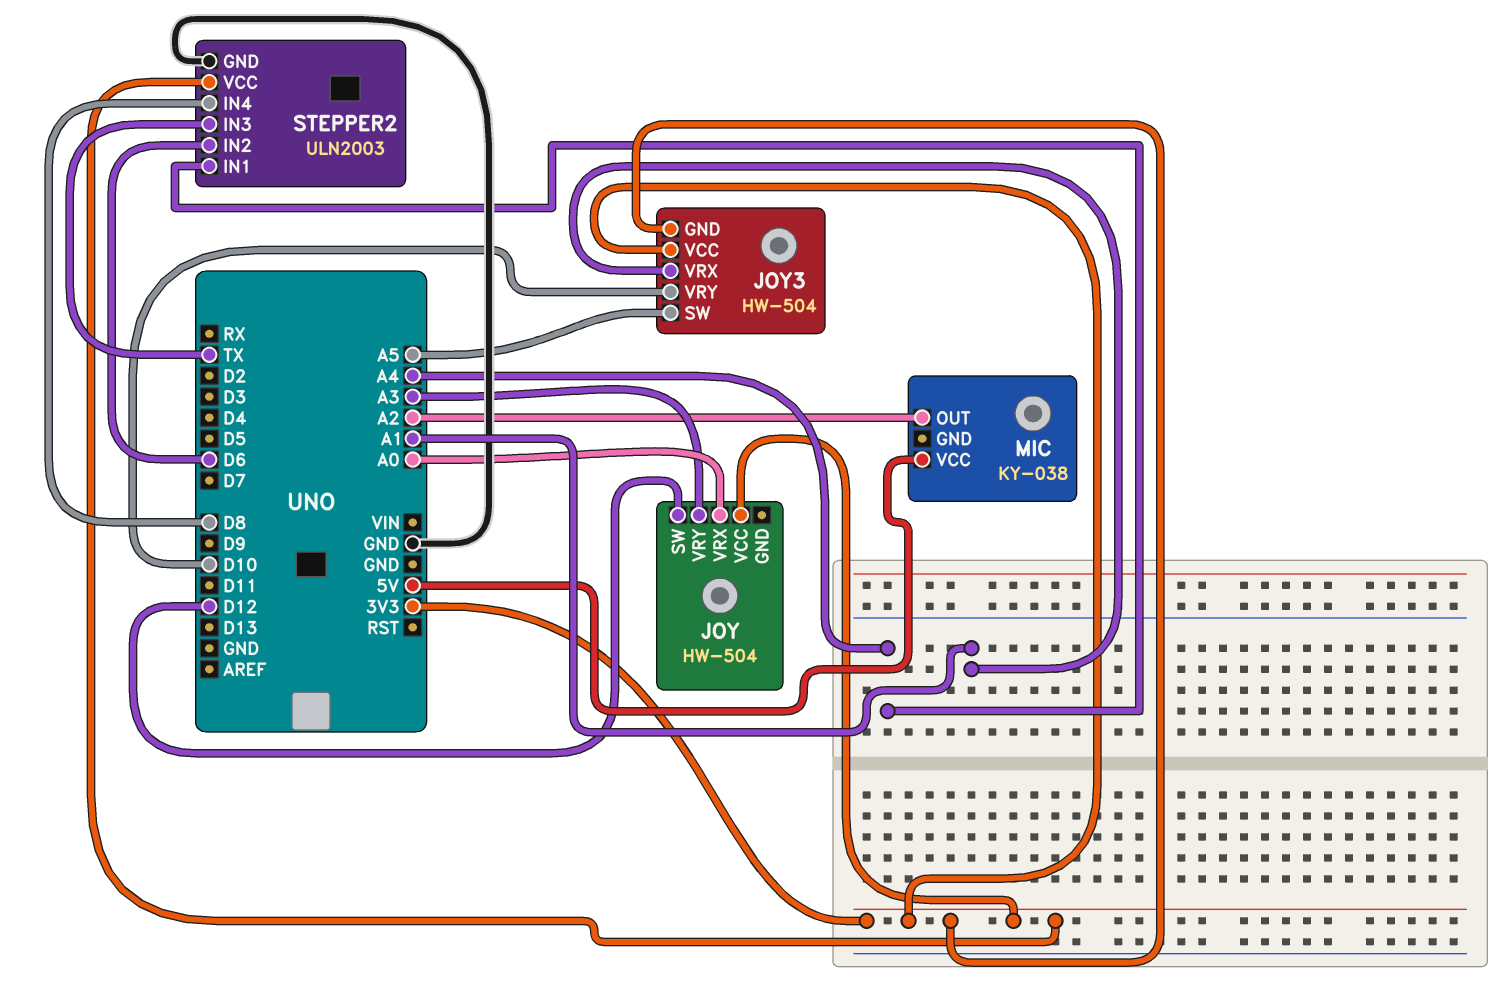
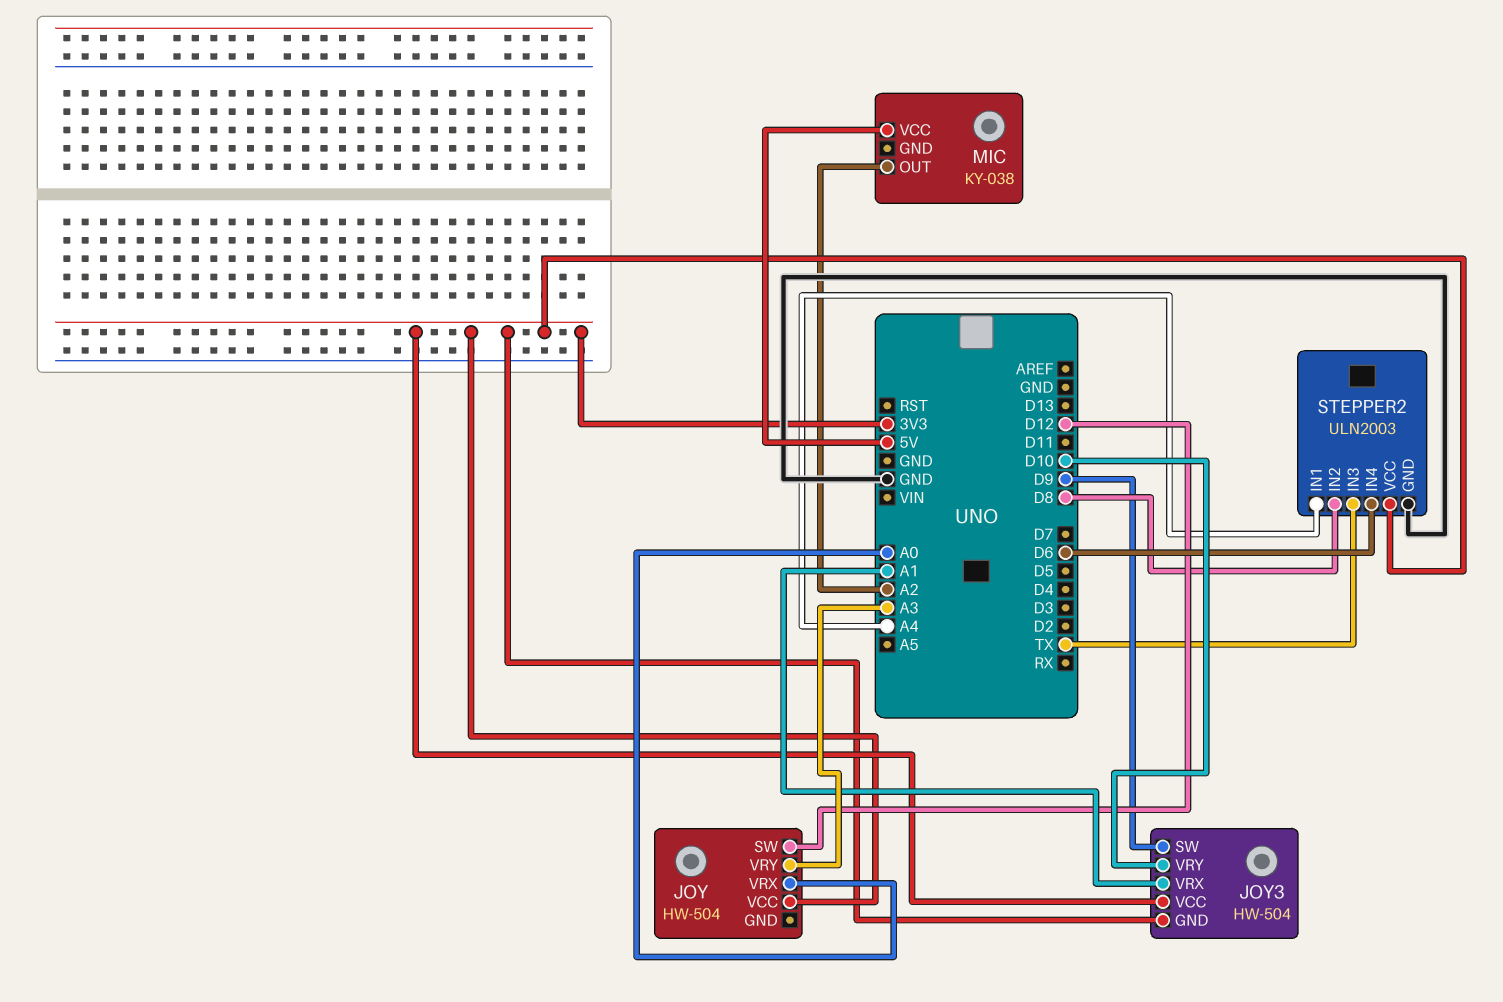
JOY3 pin SW: A5 -> D9
STEPPER2 pin IN2: D6 -> D8
STEPPER2 pin IN4: D8 -> D6

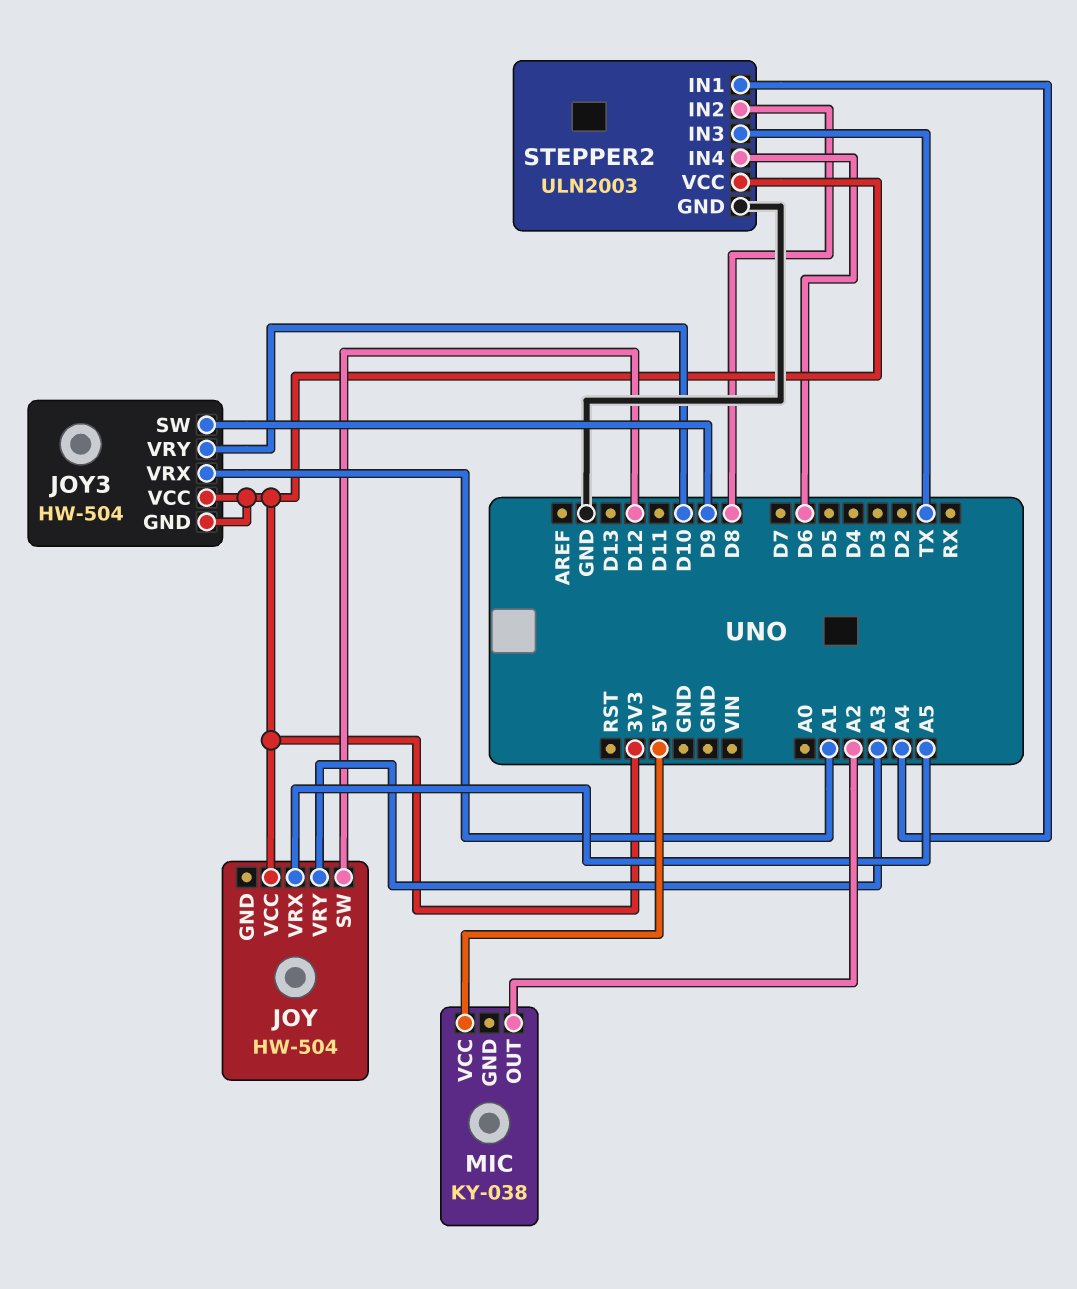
JOY pin VRX: A0 -> A5

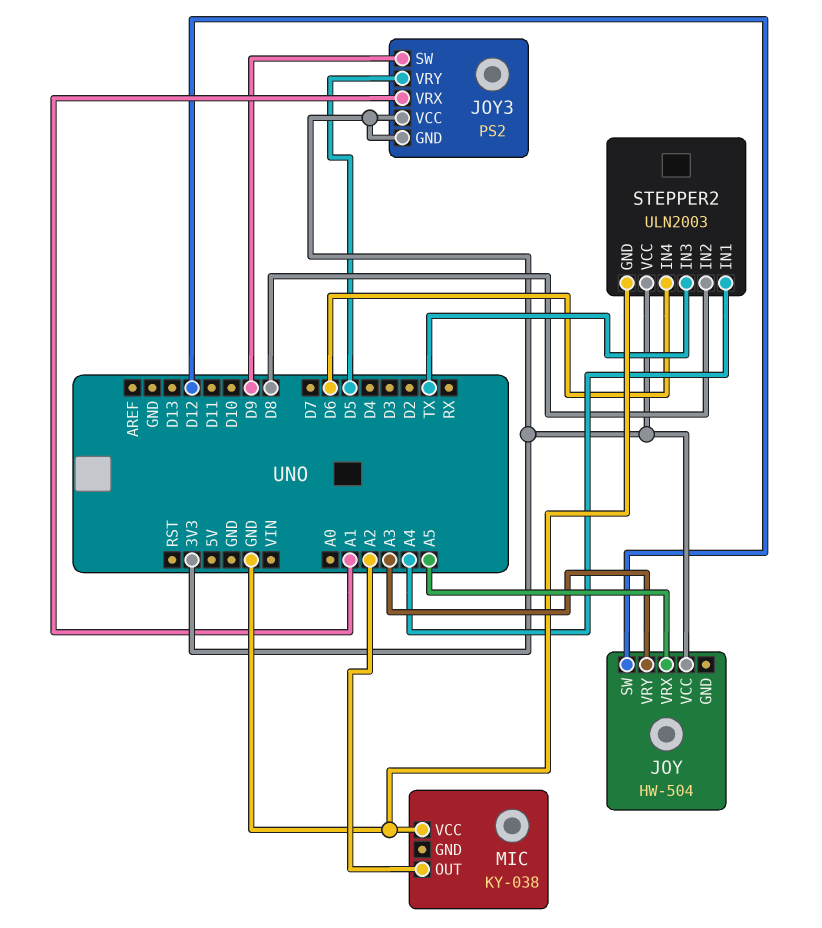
JOY3: HW-504 -> PS2
JOY3 pin VRY: D10 -> D5
MIC pin VCC: 5V -> GND

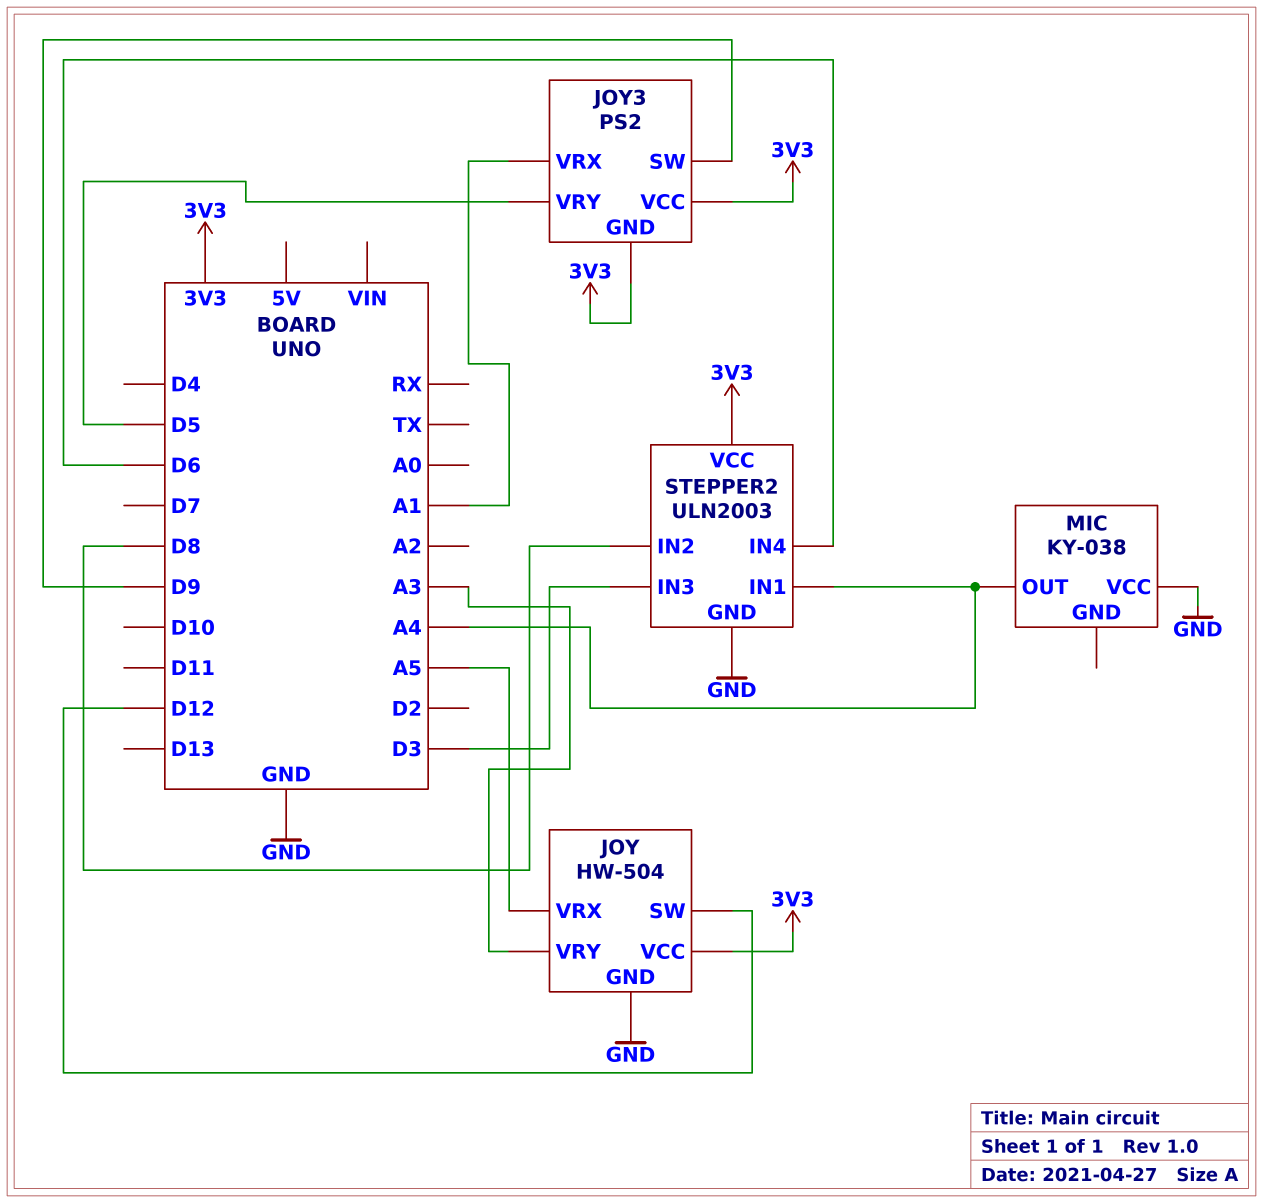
JOY pin GND: none -> GND
MIC pin OUT: A2 -> A4
STEPPER2 pin IN3: TX -> D3

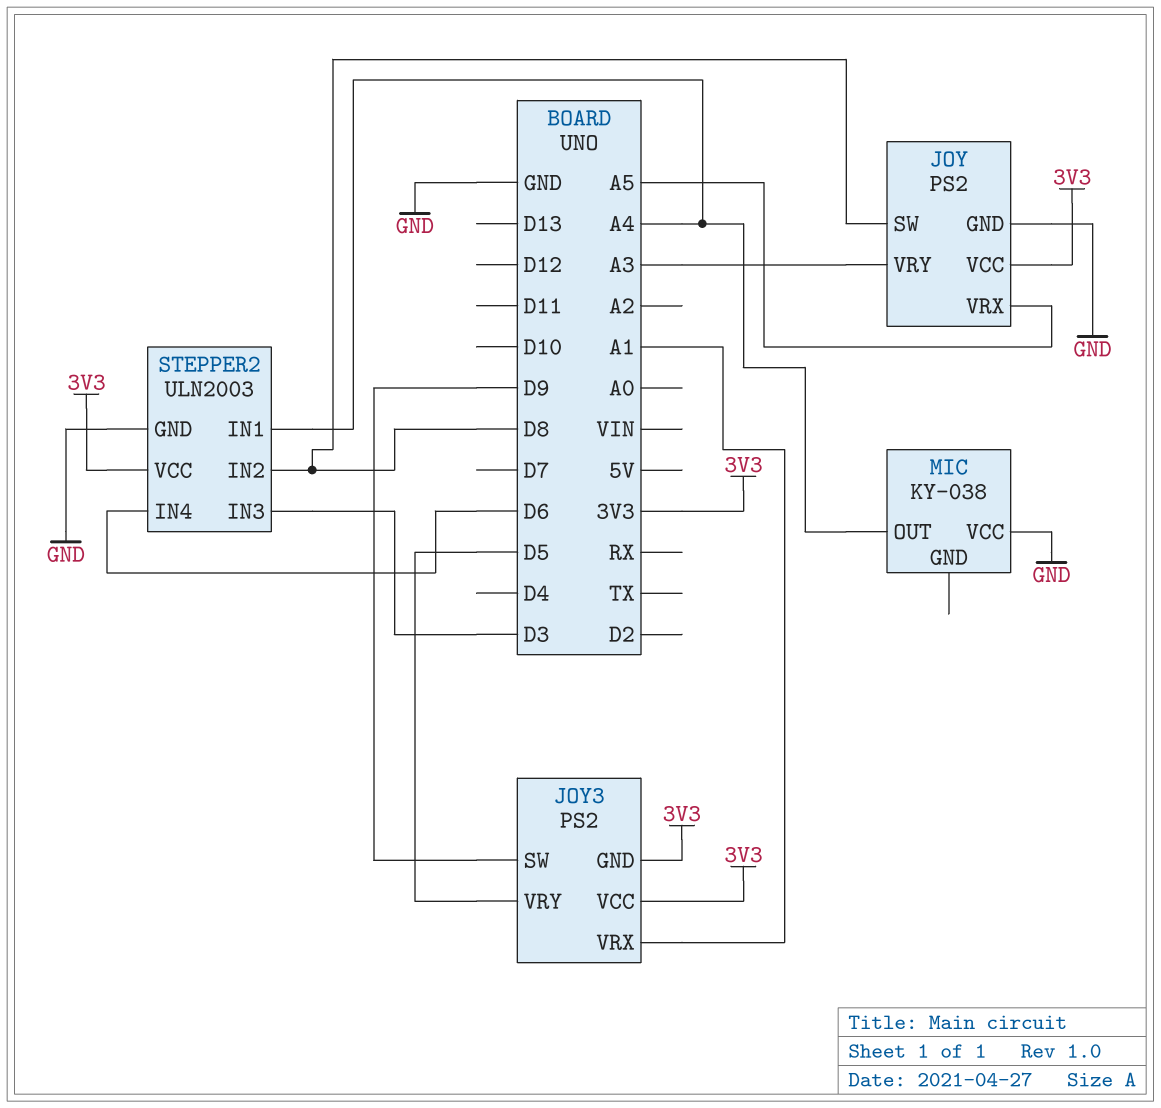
JOY: HW-504 -> PS2
JOY pin SW: D12 -> D8

